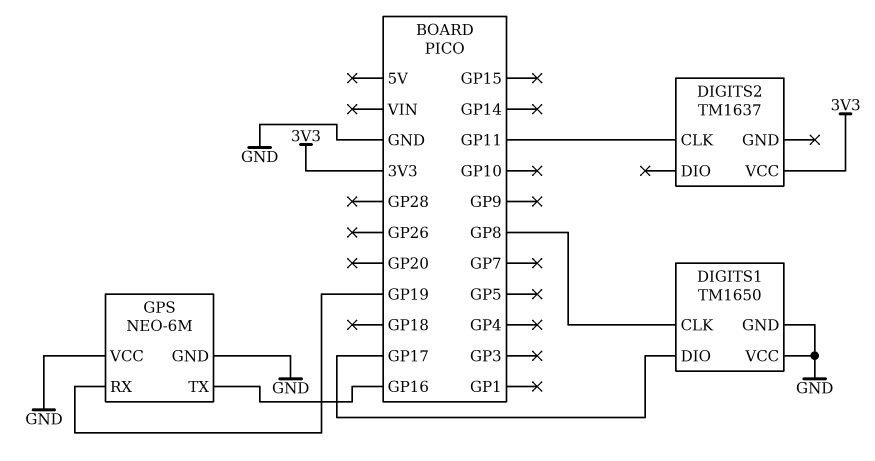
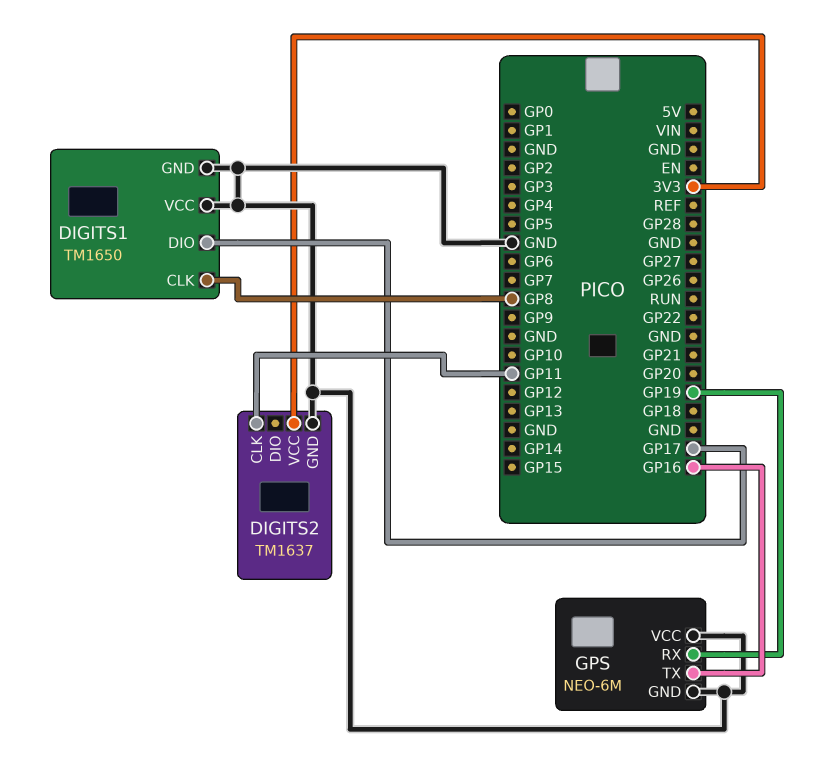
DIGITS2 pin GND: none -> GND

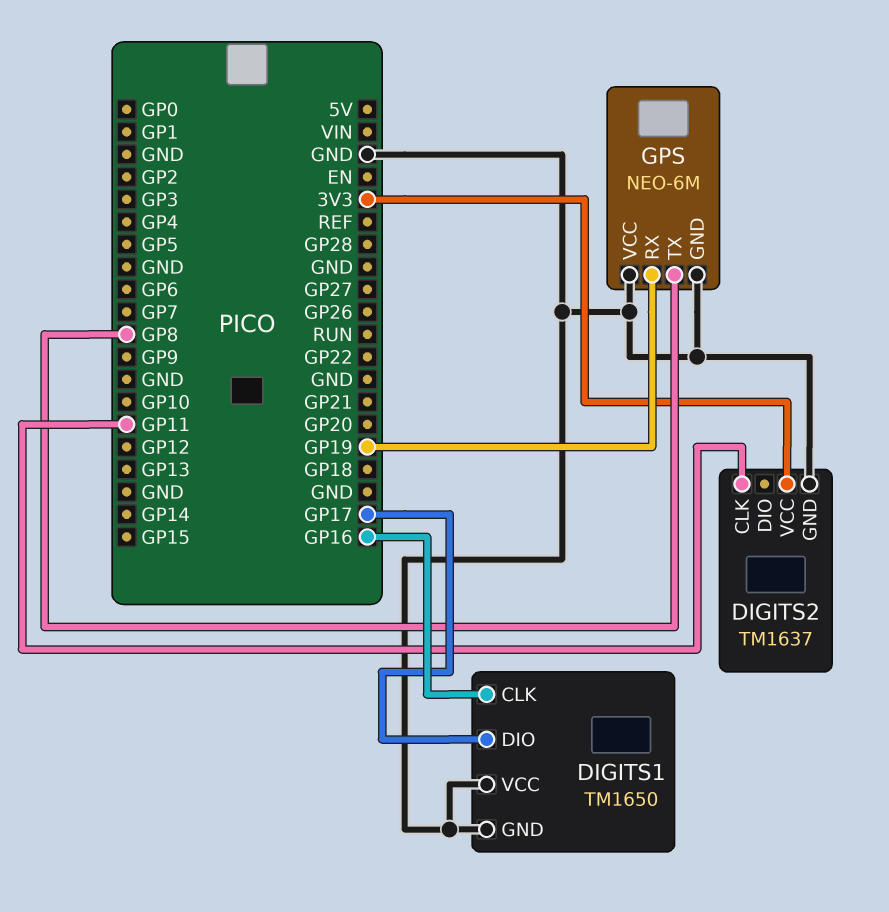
DIGITS1 pin CLK: GP8 -> GP16
GPS pin TX: GP16 -> GP8

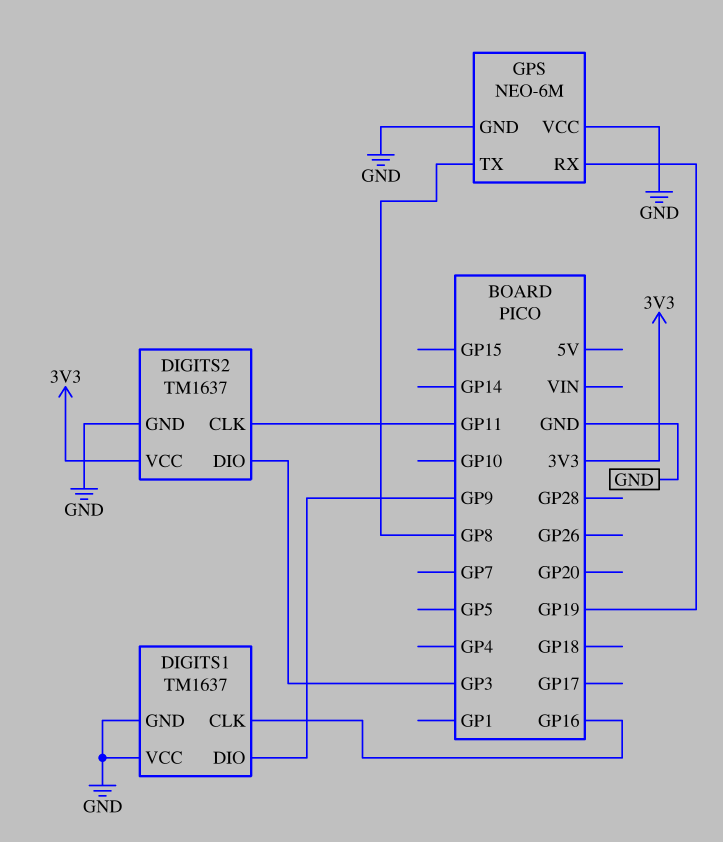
DIGITS1: TM1650 -> TM1637
DIGITS1 pin DIO: GP17 -> GP9
DIGITS2 pin DIO: none -> GP3

